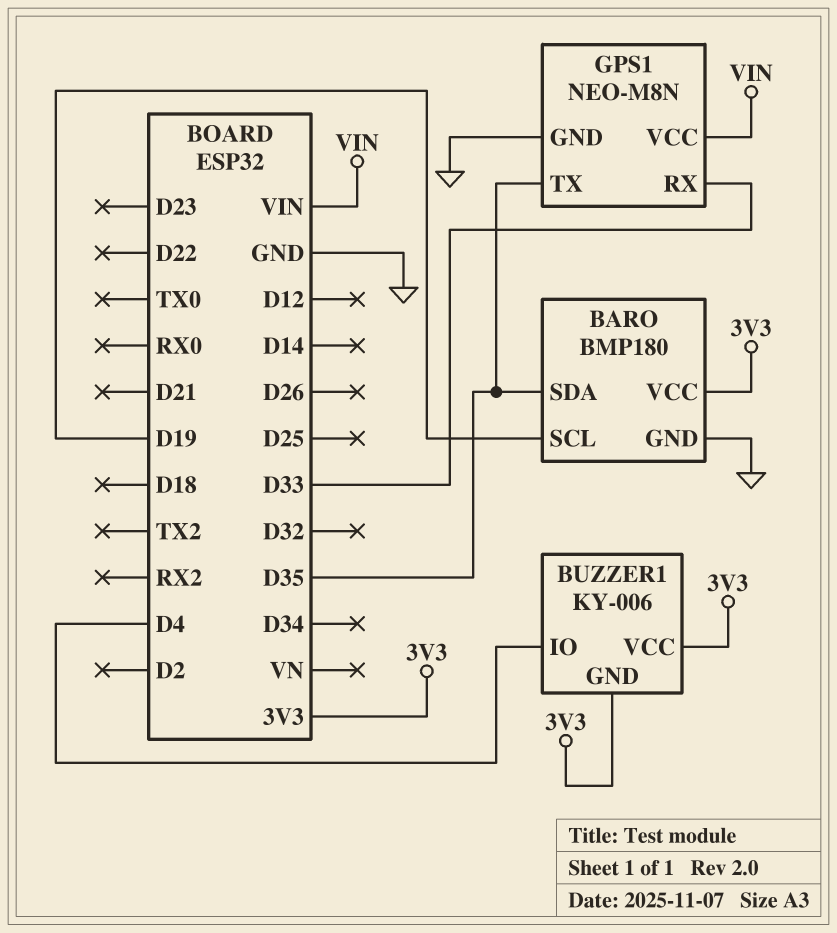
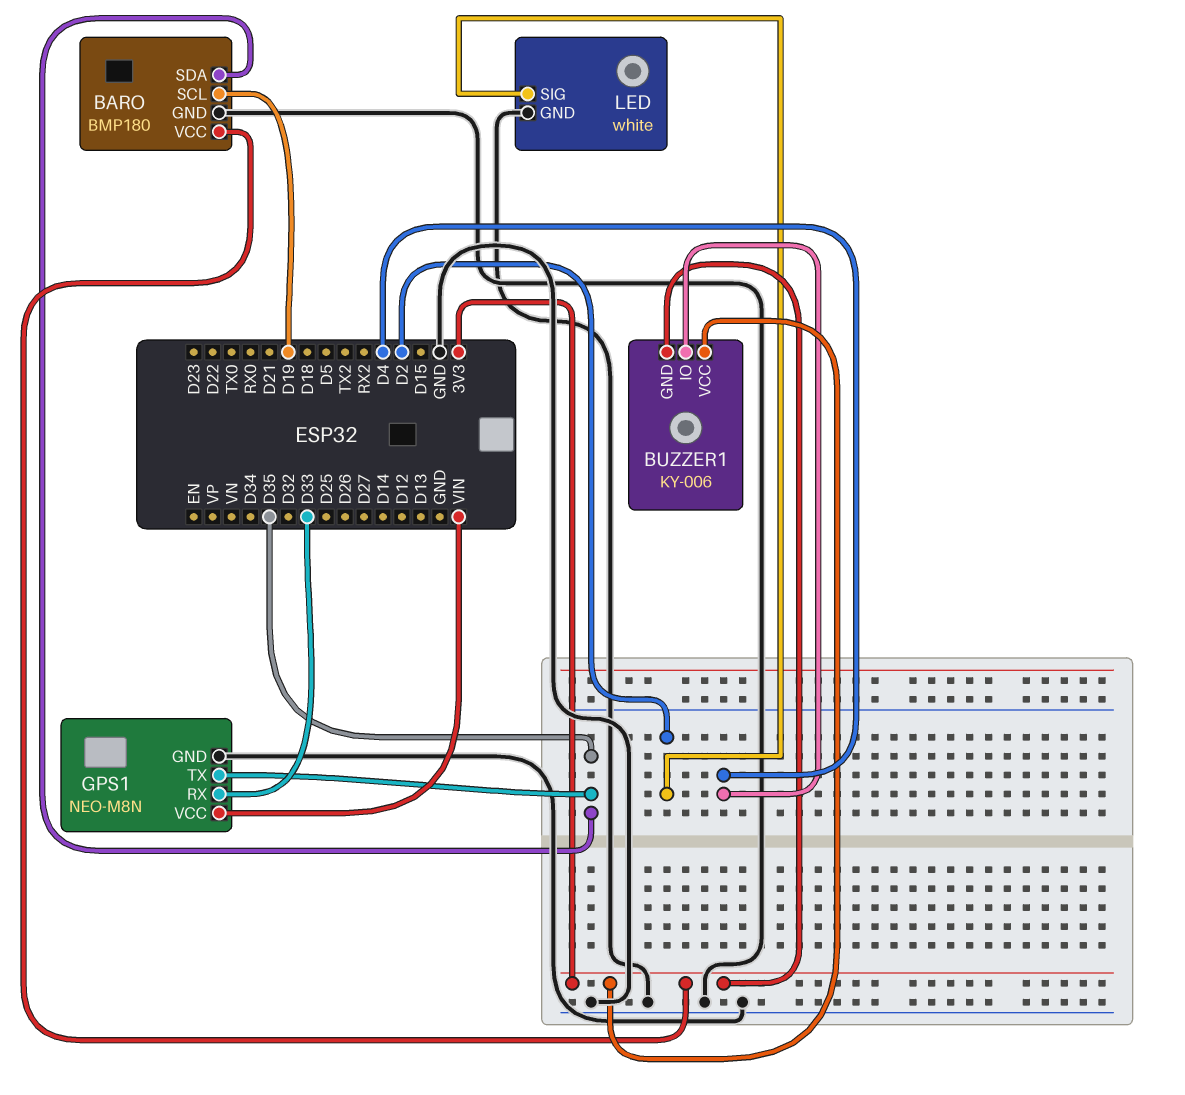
LED: none -> white
LED pin GND: none -> GND
LED pin SIG: none -> D2

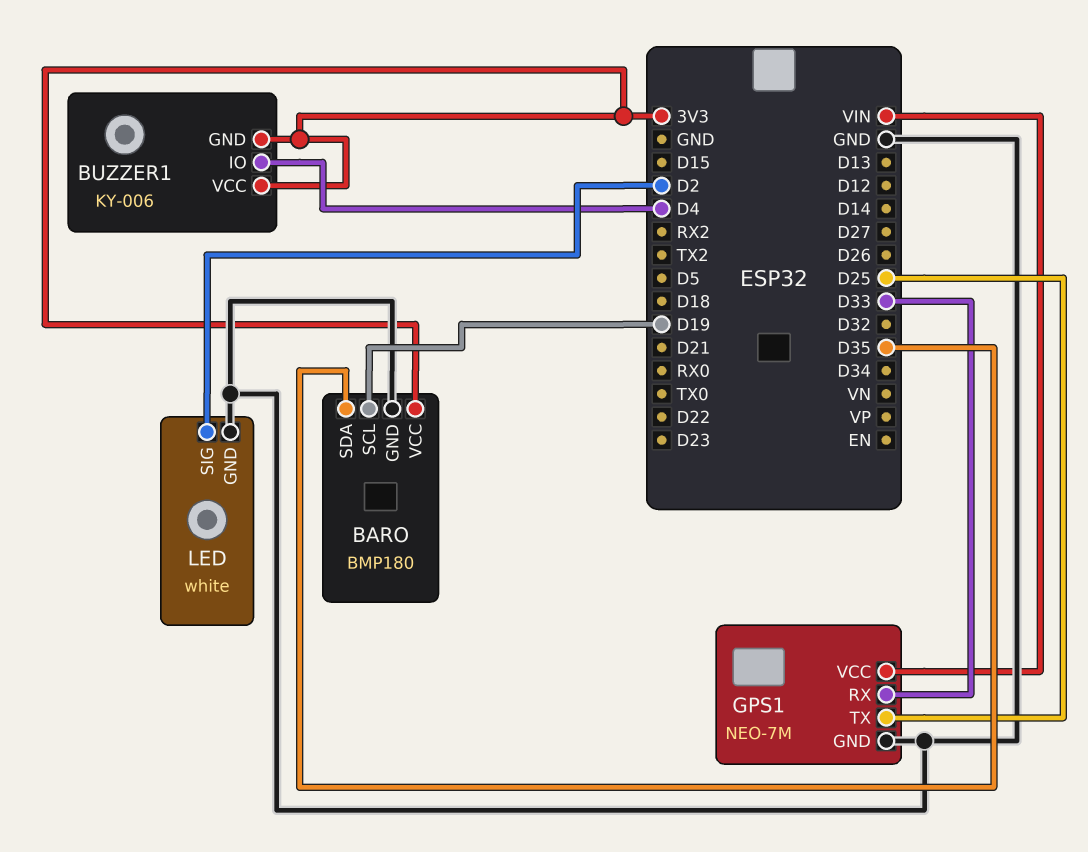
GPS1: NEO-M8N -> NEO-7M
GPS1 pin TX: D35 -> D25

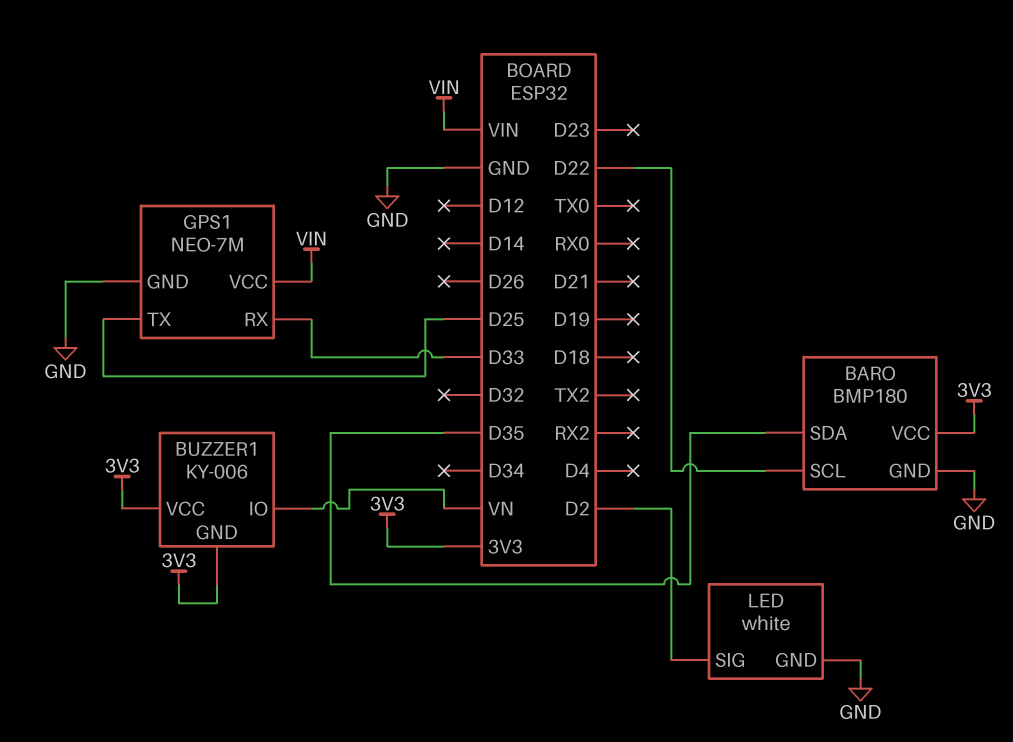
BARO pin SCL: D19 -> D22
BUZZER1 pin IO: D4 -> VN

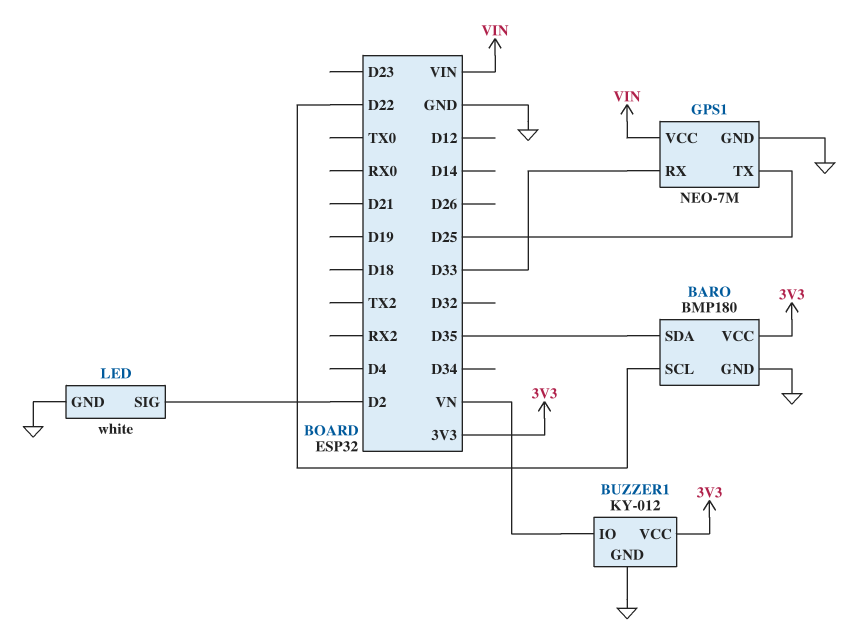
BUZZER1: KY-006 -> KY-012
BUZZER1 pin GND: 3V3 -> GND

